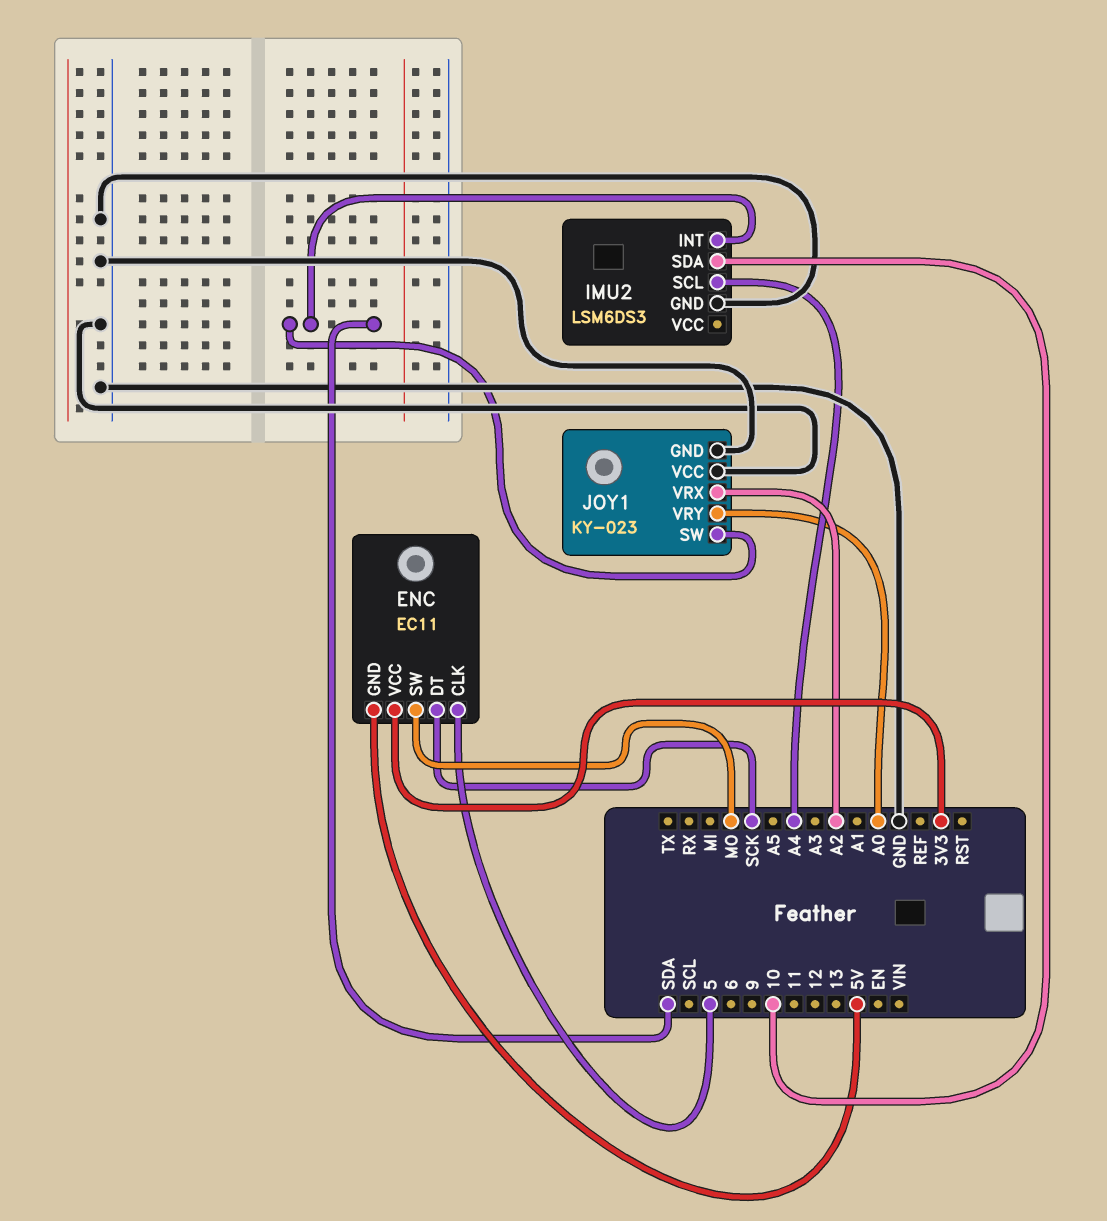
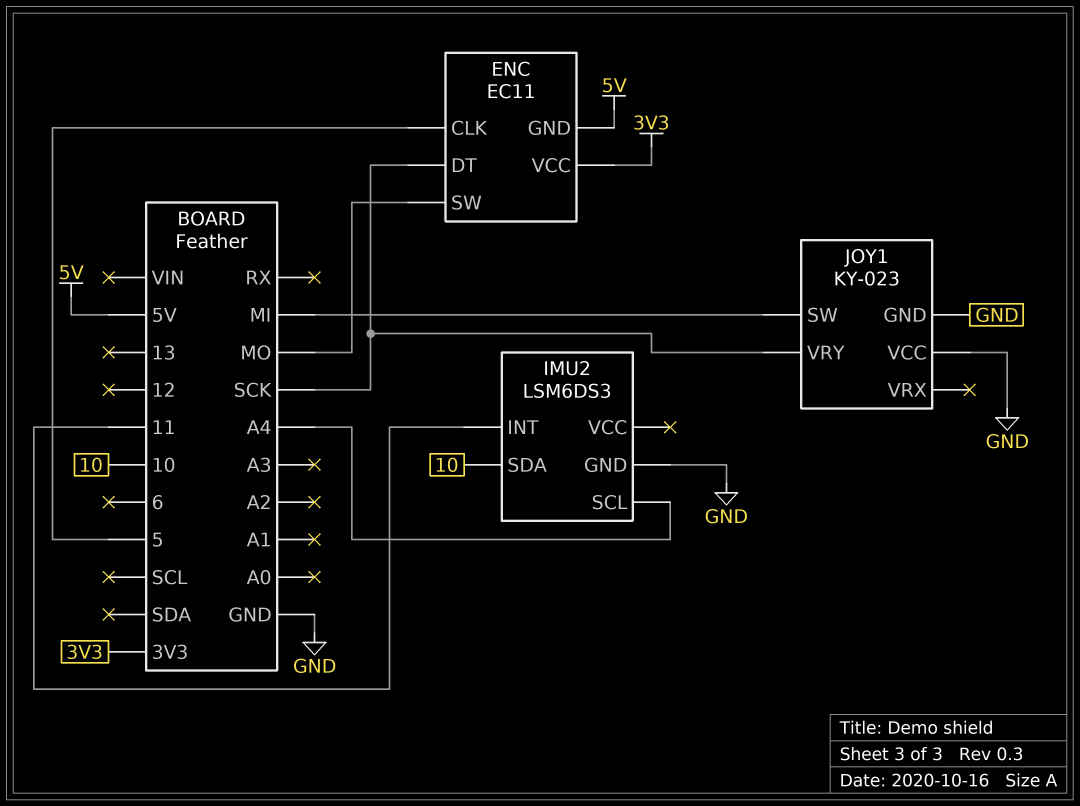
IMU2 pin INT: SDA -> 11
JOY1 pin SW: SDA -> MI
JOY1 pin VRX: A2 -> none
JOY1 pin VRY: A0 -> SCK

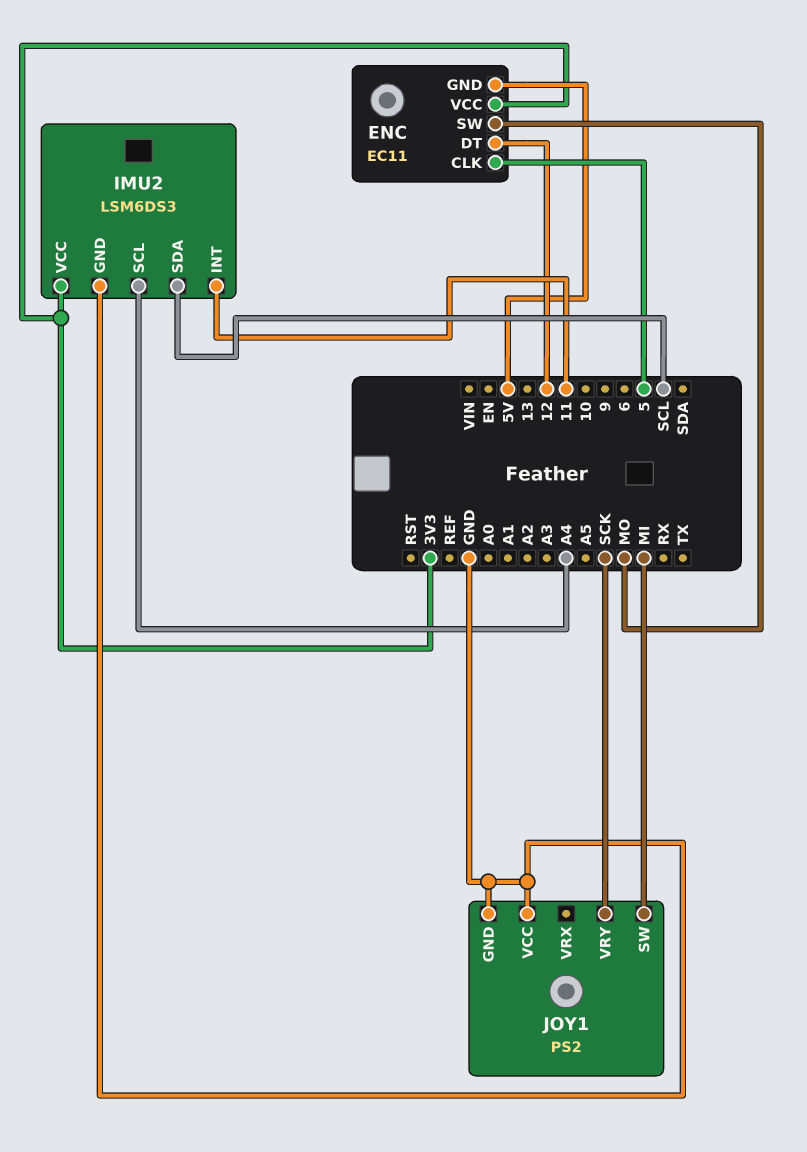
ENC pin DT: SCK -> 12
IMU2 pin SDA: 10 -> SCL
IMU2 pin VCC: none -> 3V3
JOY1: KY-023 -> PS2

